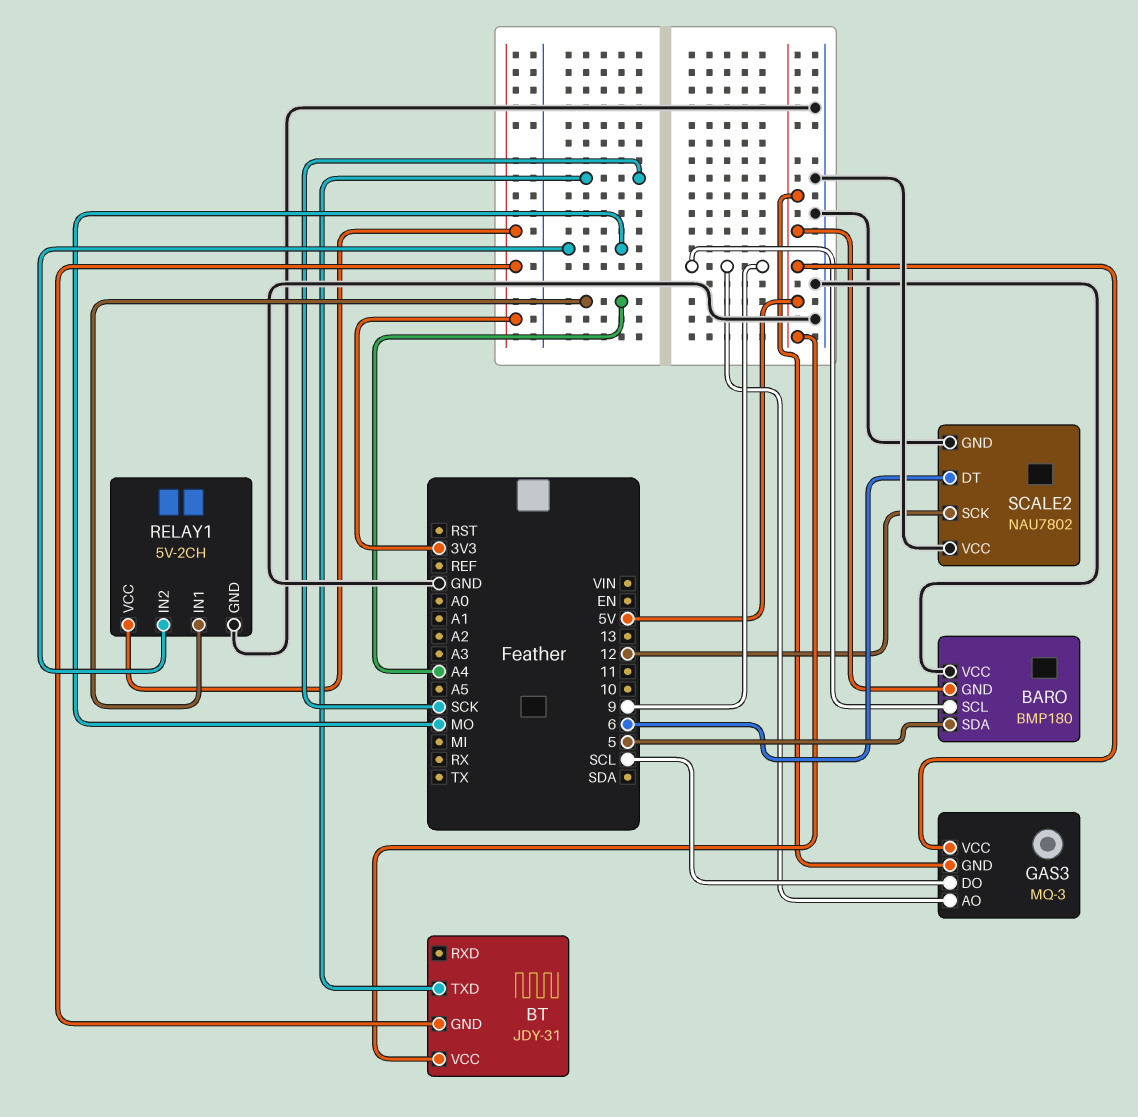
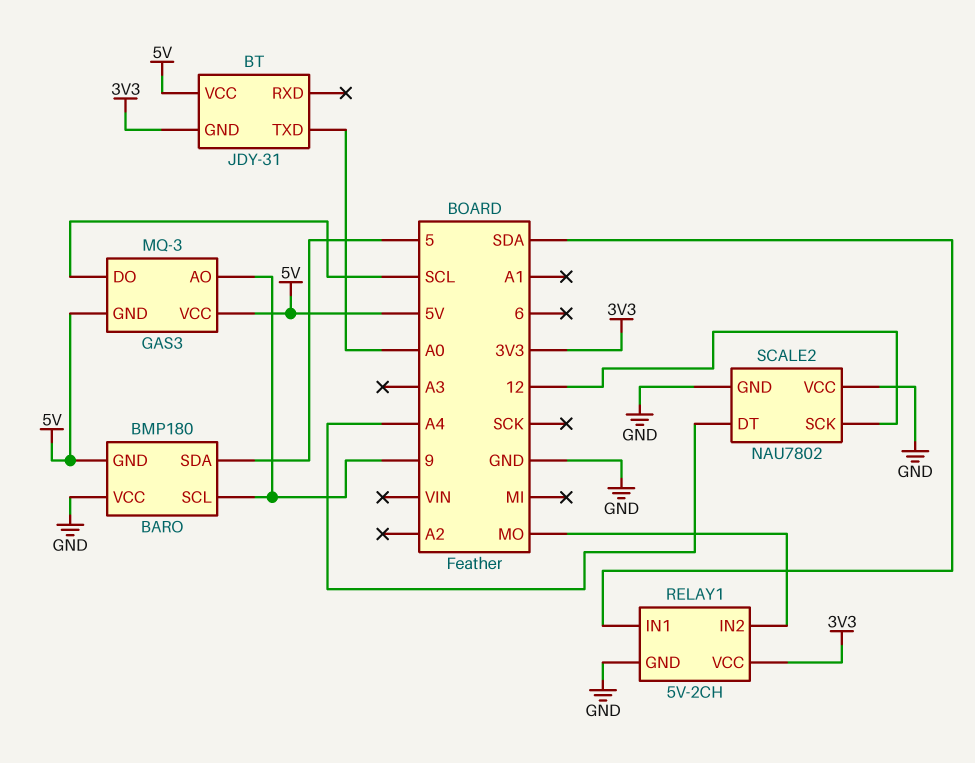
BT pin TXD: SCK -> A0
RELAY1 pin IN1: A4 -> SDA
SCALE2 pin DT: 6 -> A4

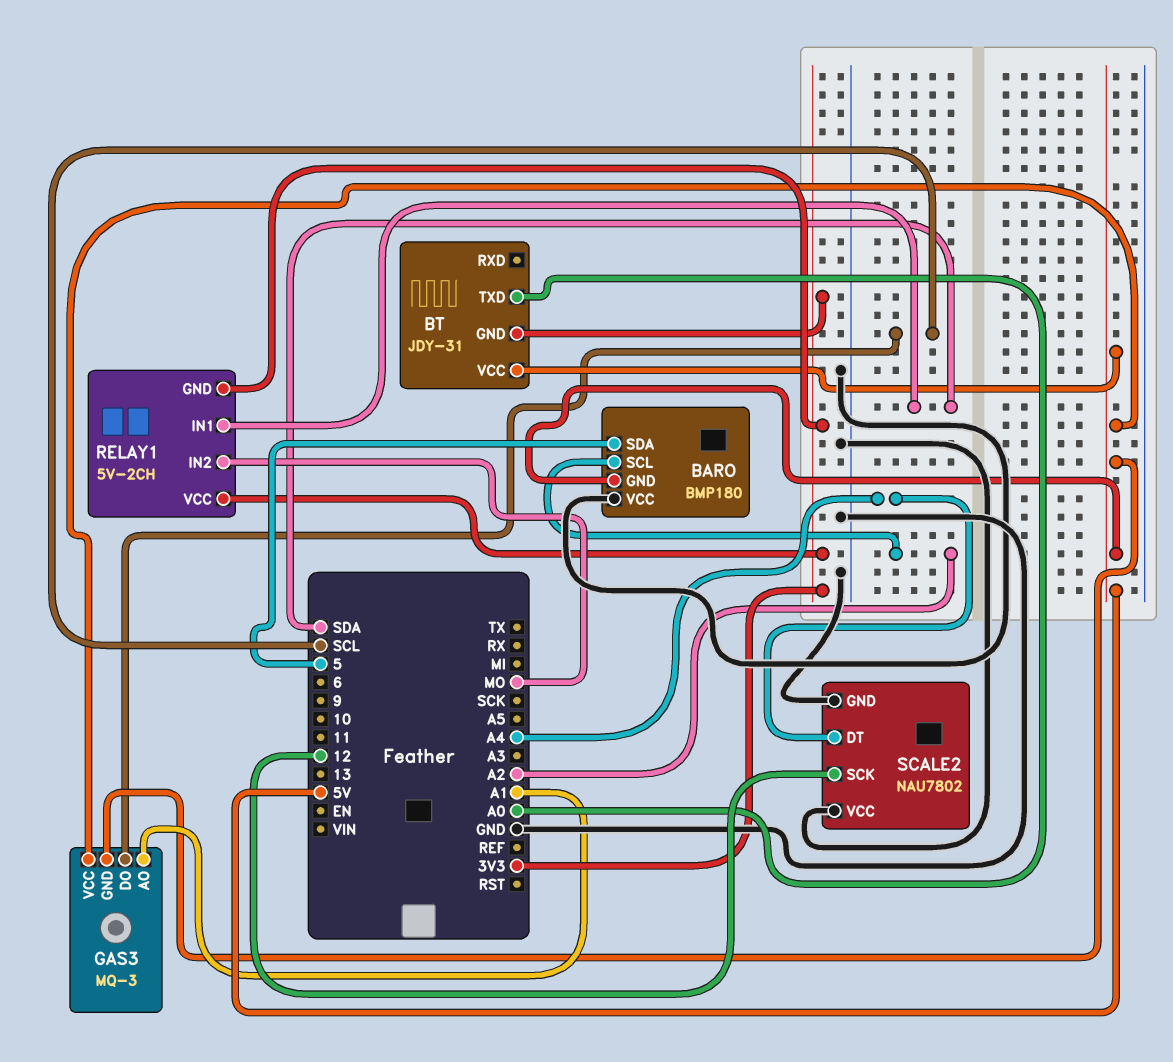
BARO pin SCL: 9 -> A2
GAS3 pin AO: 9 -> A1
RELAY1 pin GND: GND -> 3V3

